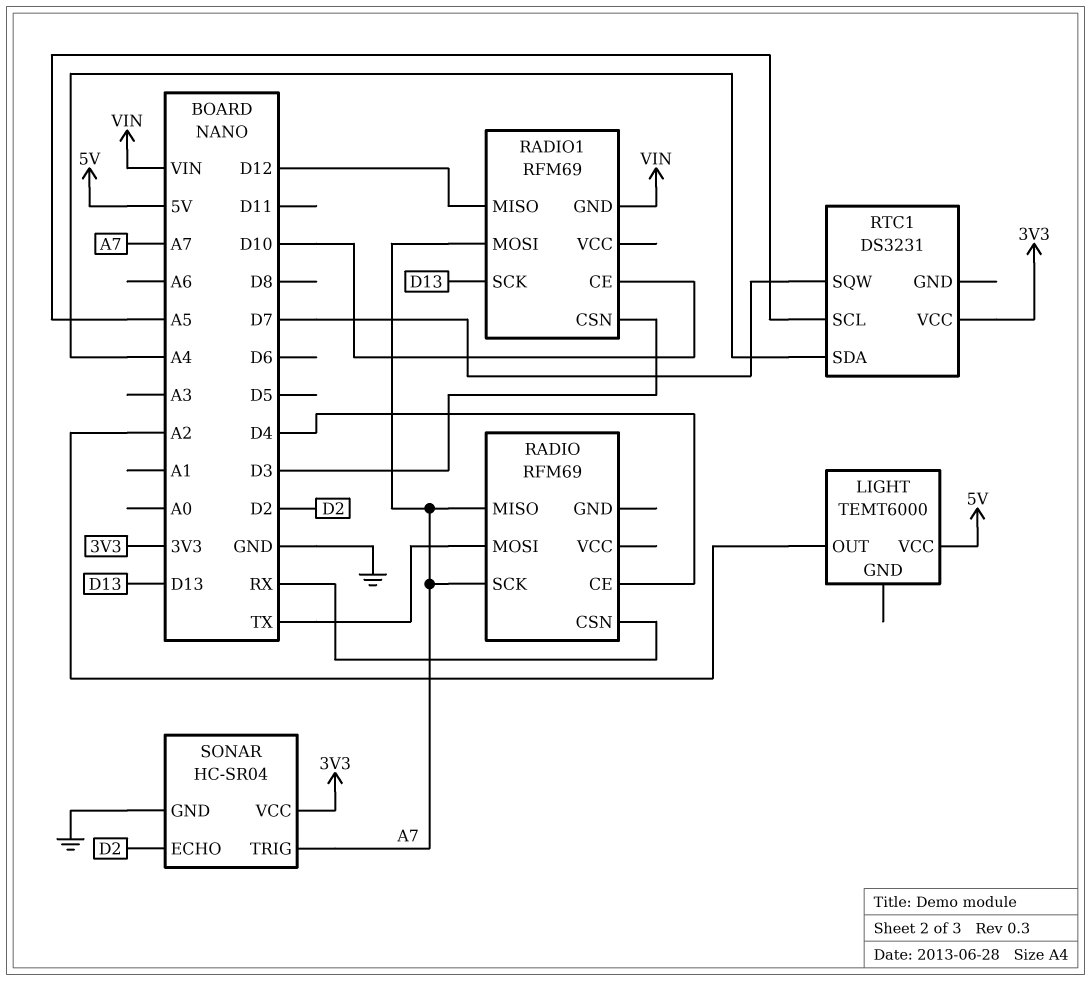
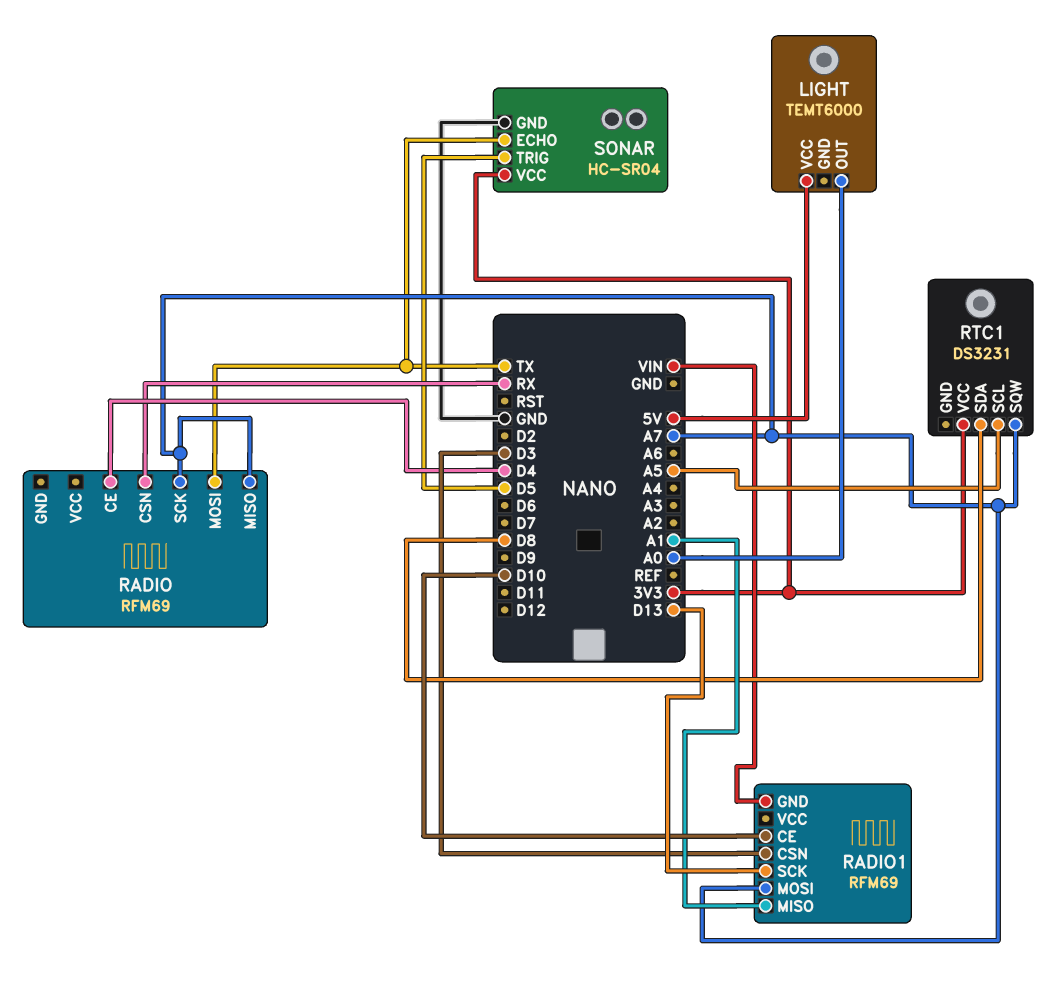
LIGHT pin OUT: A2 -> A0
RADIO1 pin MISO: D12 -> A1
RTC1 pin SDA: A4 -> D8
RTC1 pin SQW: D7 -> A7
SONAR pin ECHO: D2 -> TX
SONAR pin TRIG: A7 -> D5

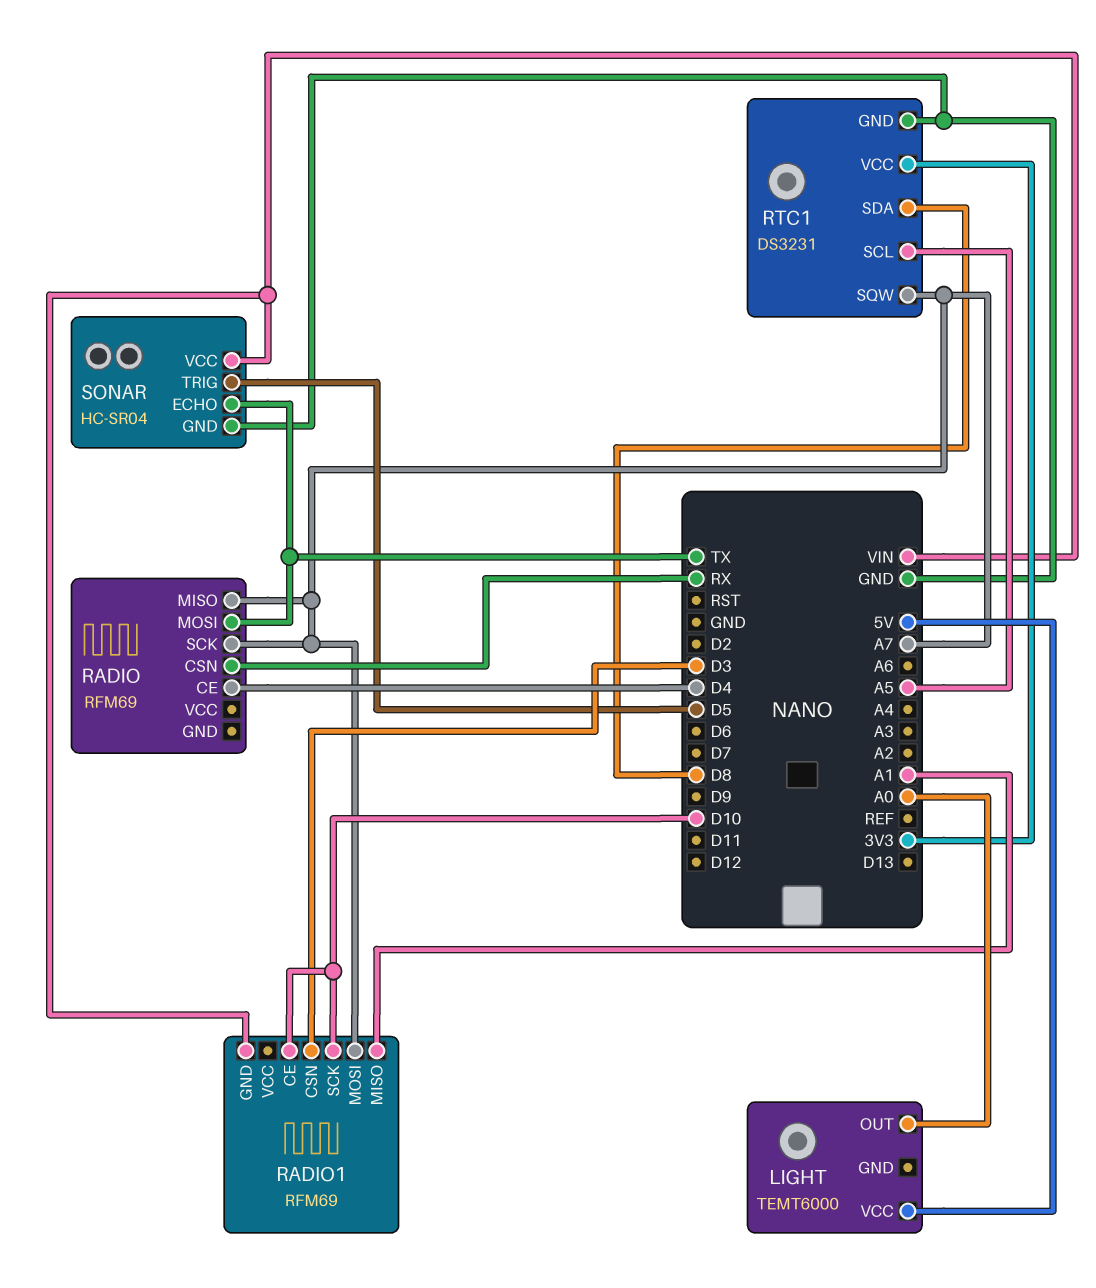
RADIO1 pin SCK: D13 -> D10
RTC1 pin GND: none -> GND
SONAR pin VCC: 3V3 -> VIN

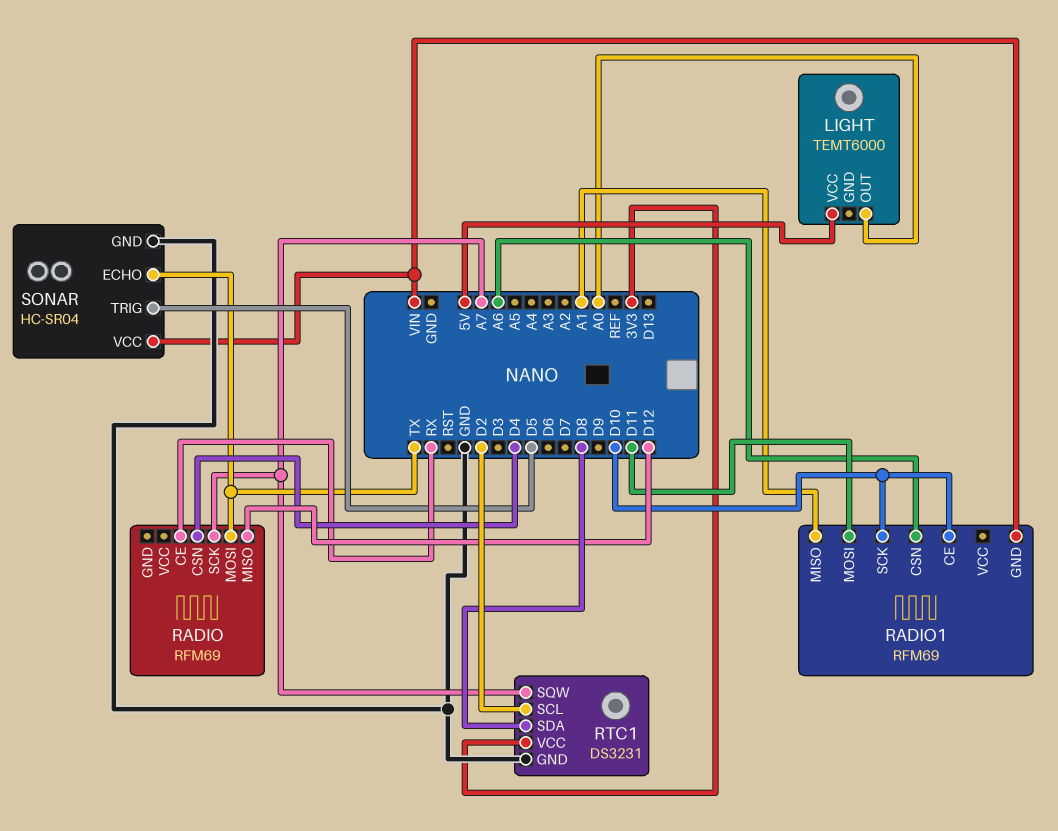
RADIO pin CE: D4 -> RX
RADIO pin CSN: RX -> D4
RADIO pin MISO: A7 -> D12
RADIO1 pin CSN: D3 -> A6
RADIO1 pin MOSI: A7 -> D11
RTC1 pin SCL: A5 -> D2

